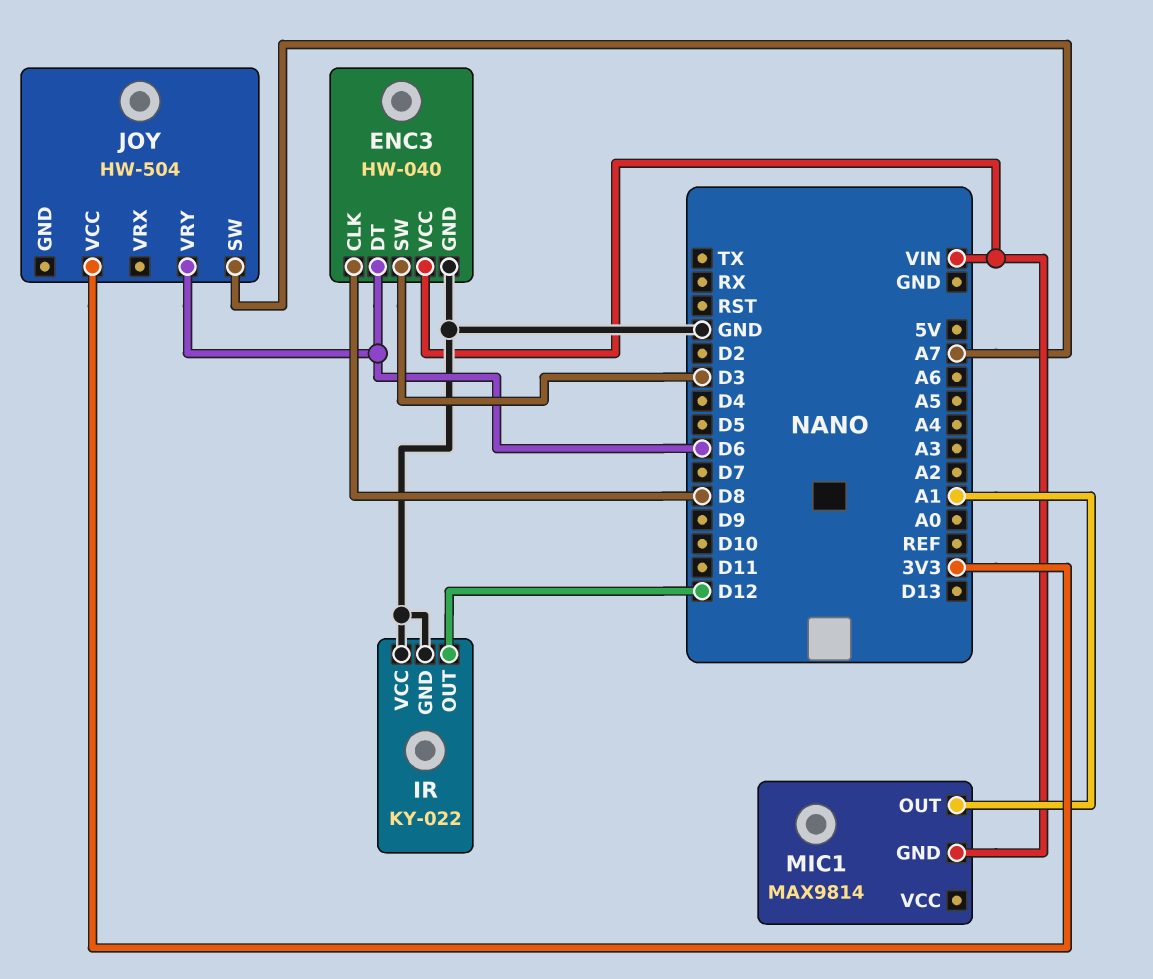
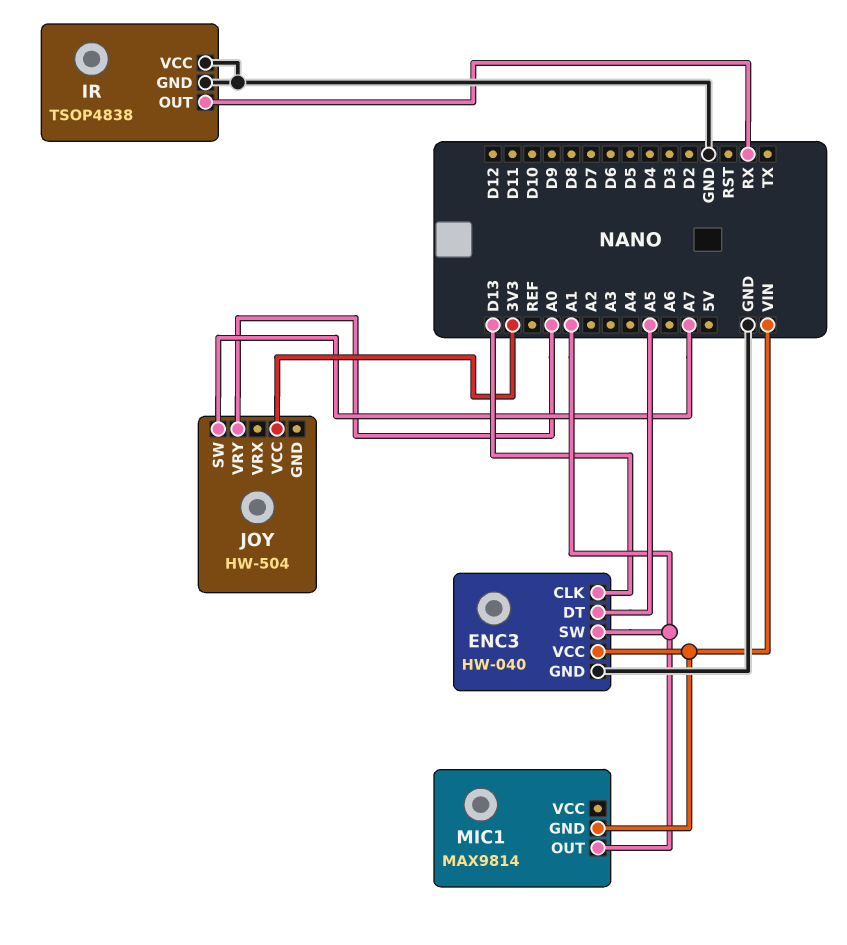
ENC3 pin CLK: D8 -> D13
ENC3 pin DT: D6 -> A5
ENC3 pin SW: D3 -> A1
IR: KY-022 -> TSOP4838
IR pin OUT: D12 -> RX
JOY pin VRY: D6 -> A0

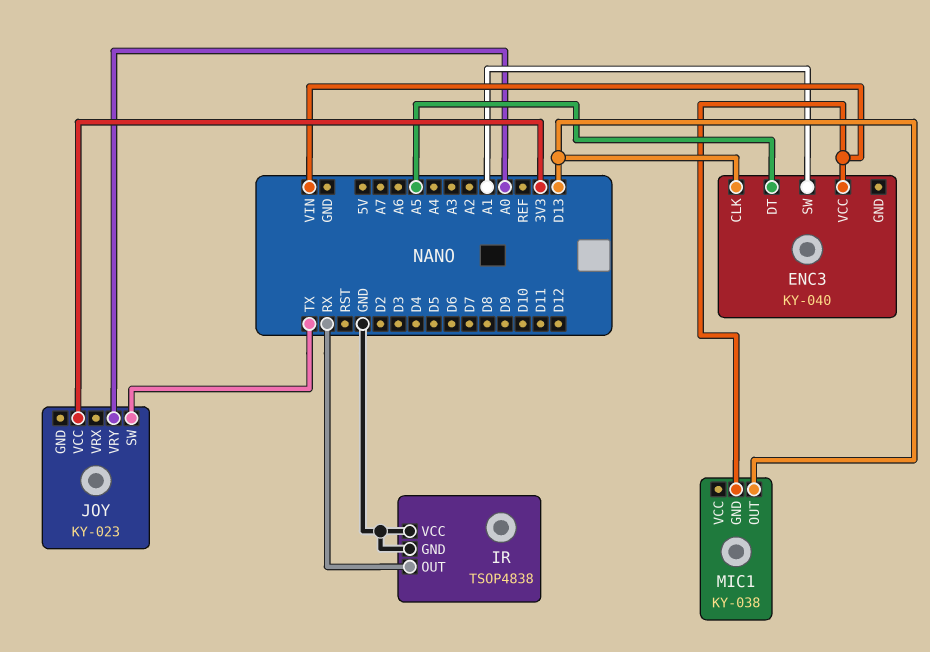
ENC3: HW-040 -> KY-040
ENC3 pin GND: GND -> none
JOY: HW-504 -> KY-023
JOY pin SW: A7 -> TX
MIC1: MAX9814 -> KY-038
MIC1 pin OUT: A1 -> D13

